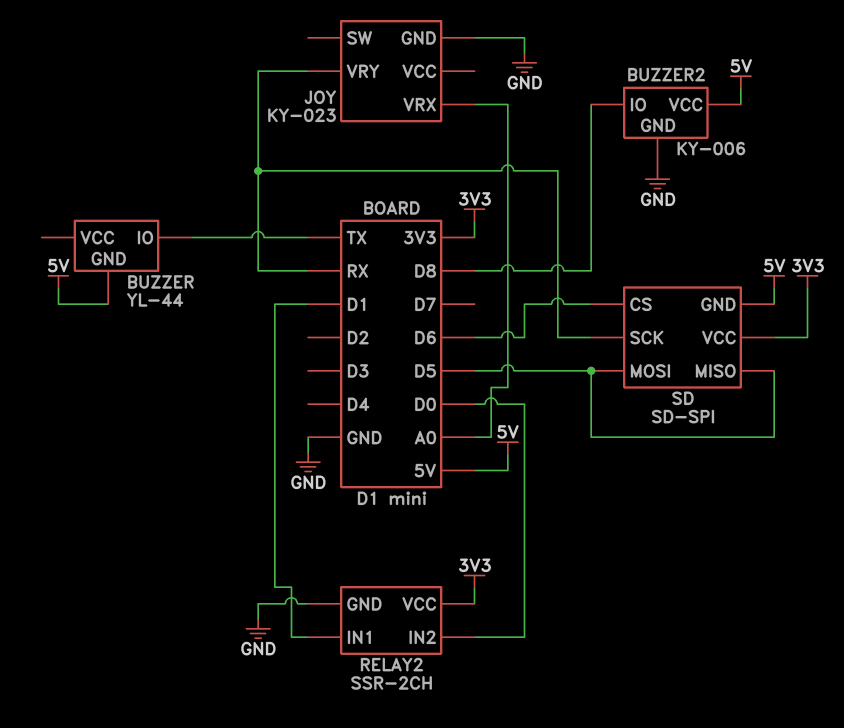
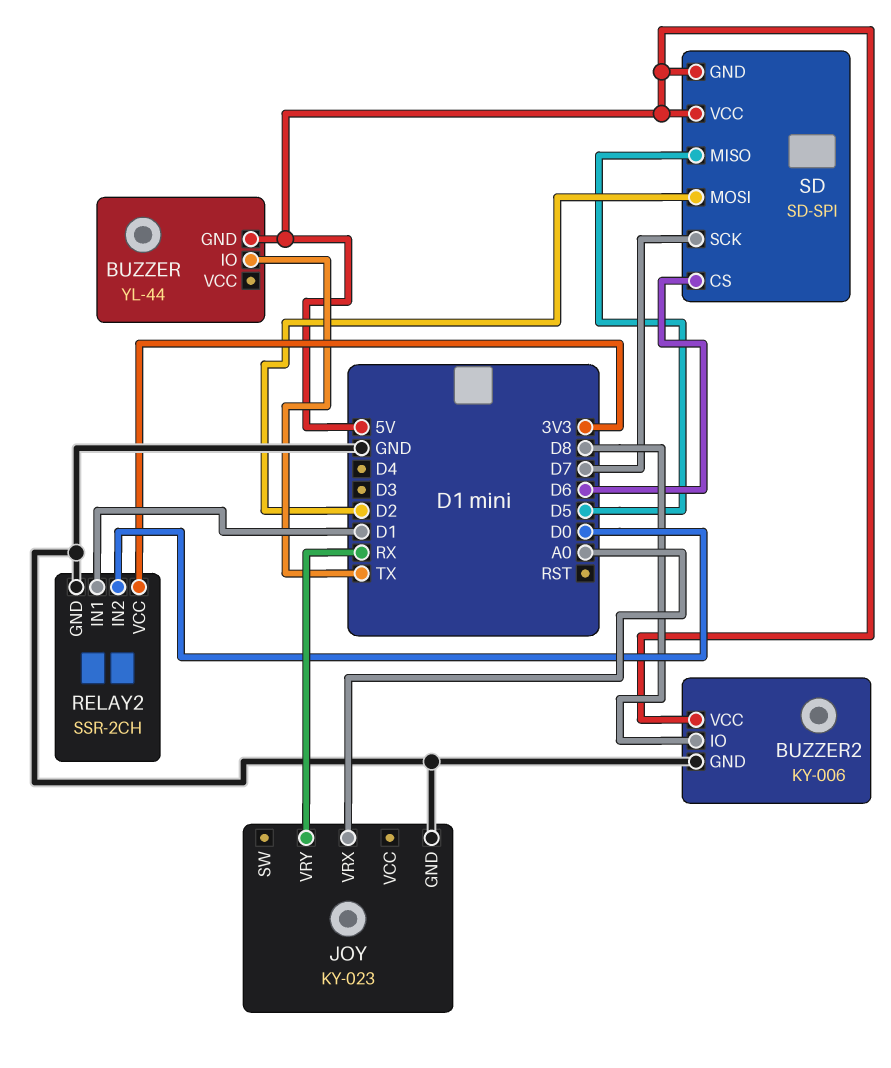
SD pin MOSI: D5 -> D2
SD pin SCK: RX -> D7
SD pin VCC: 3V3 -> 5V

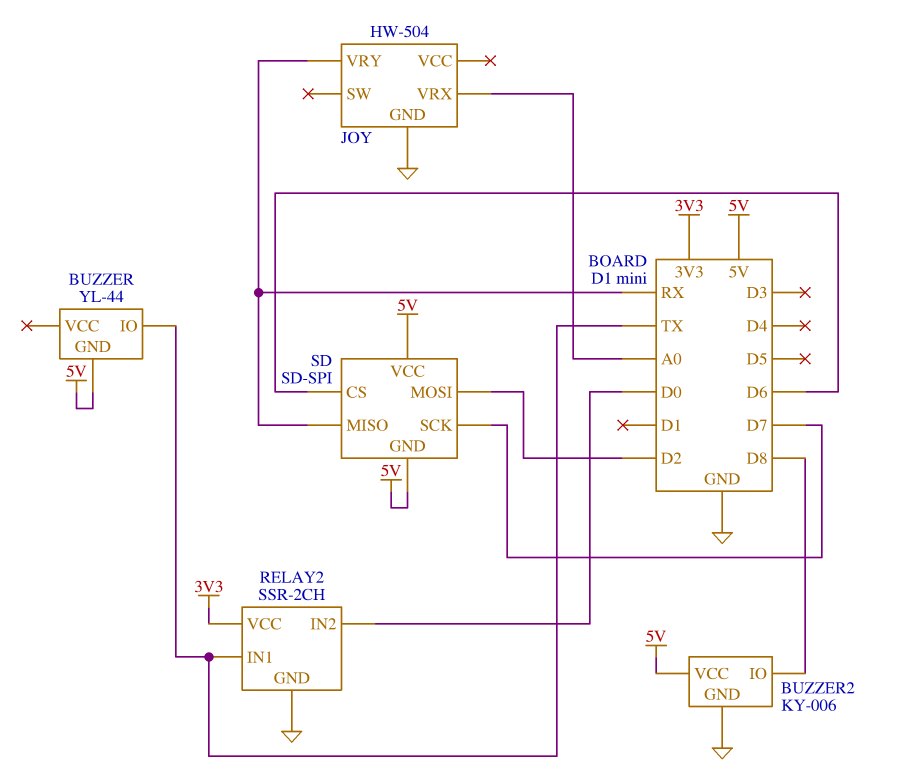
JOY: KY-023 -> HW-504
RELAY2 pin IN1: D1 -> TX
SD pin MISO: D5 -> RX

